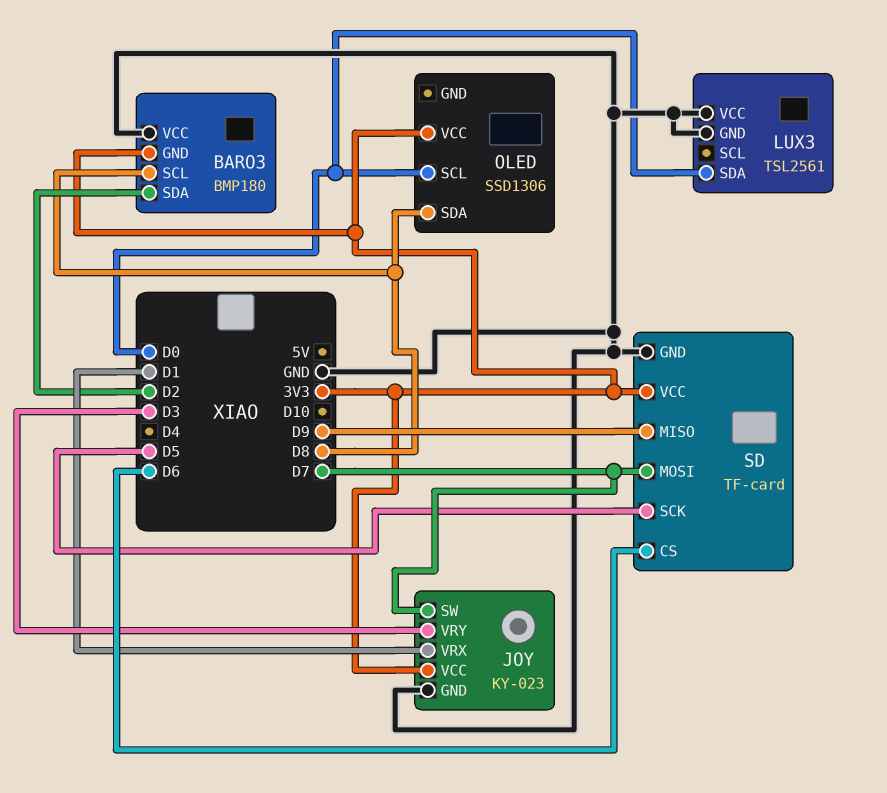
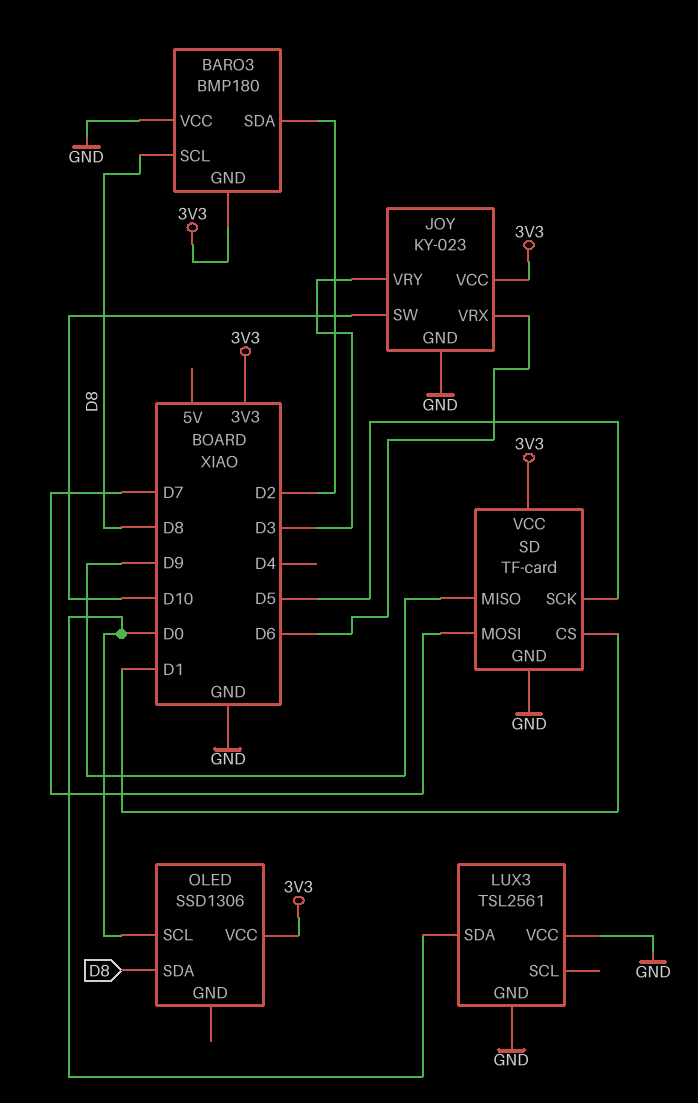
JOY pin SW: D7 -> D10
JOY pin VRX: D1 -> D6
SD pin CS: D6 -> D1

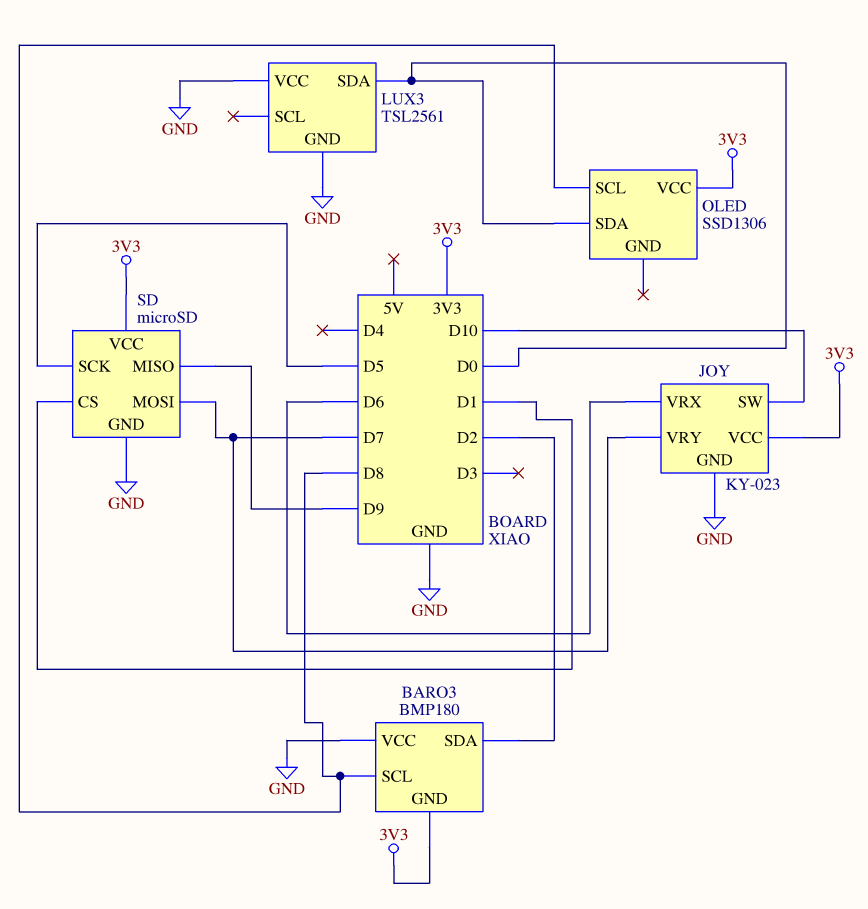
JOY pin VRY: D3 -> D7
OLED pin SCL: D0 -> D8
OLED pin SDA: D8 -> D0
SD: TF-card -> microSD

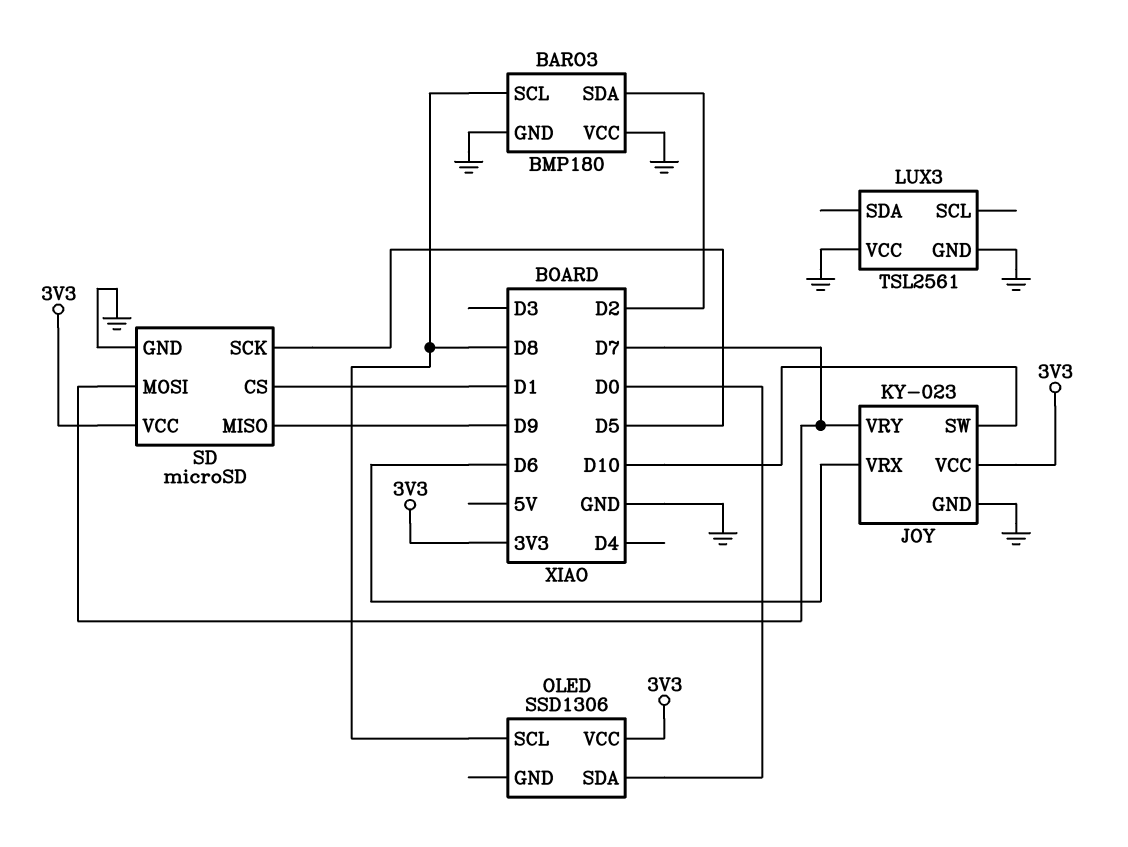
BARO3 pin GND: 3V3 -> GND
LUX3 pin SDA: D0 -> none

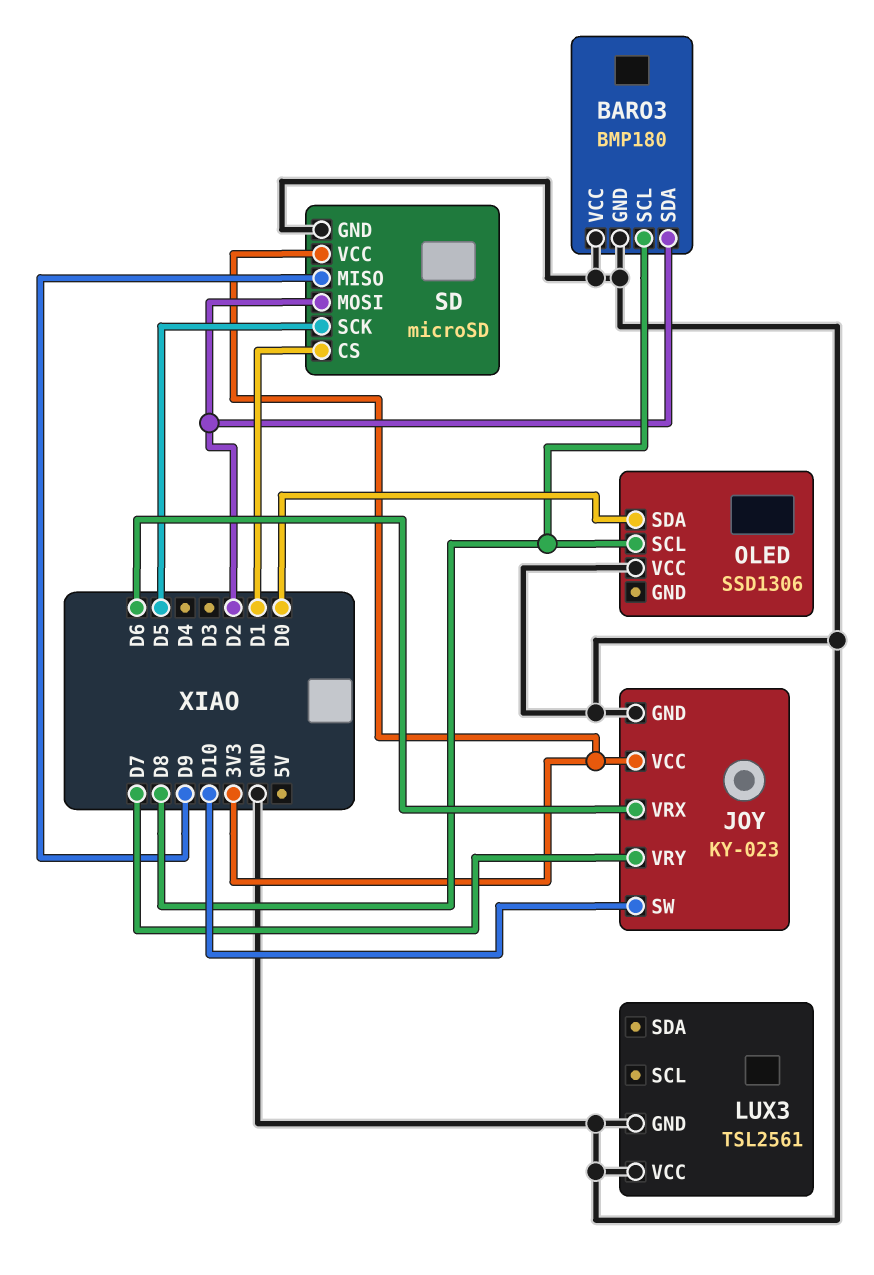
OLED pin VCC: 3V3 -> GND
SD pin MOSI: D7 -> D2

